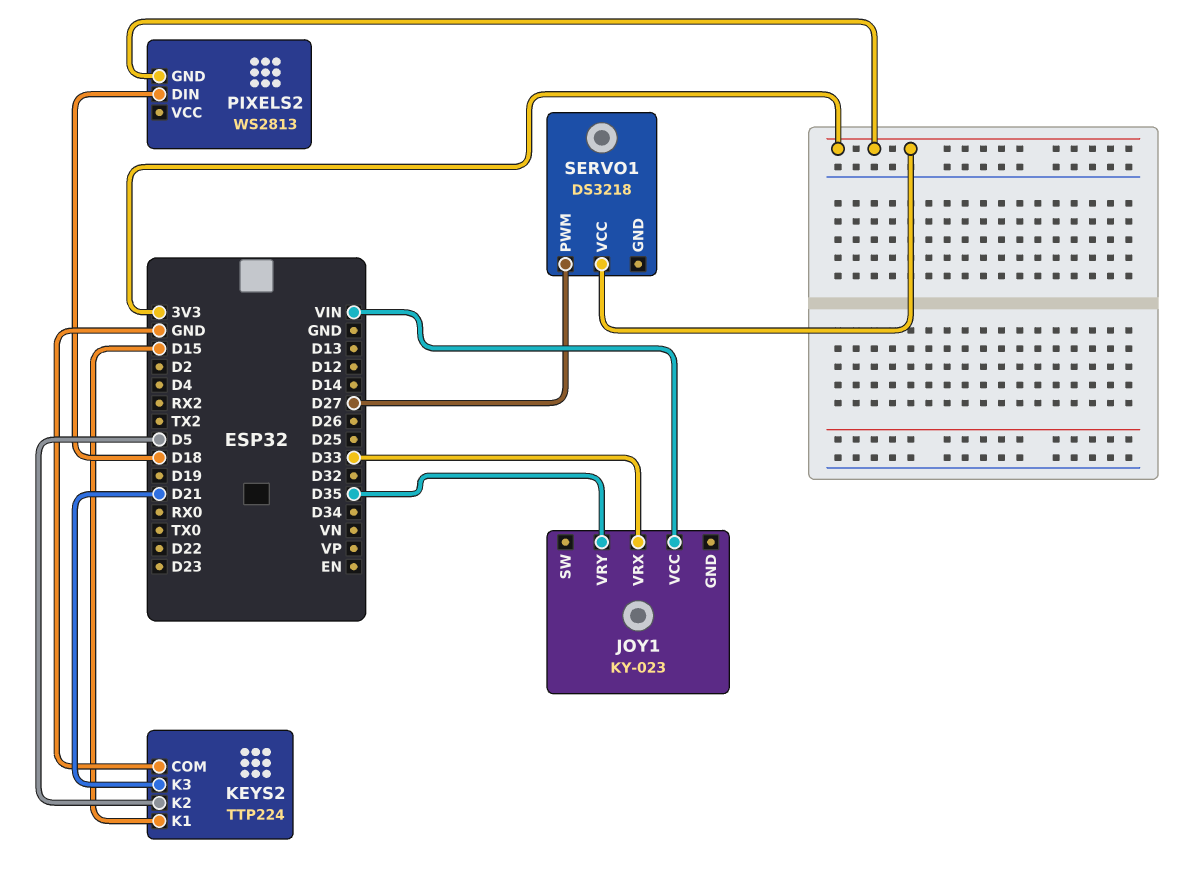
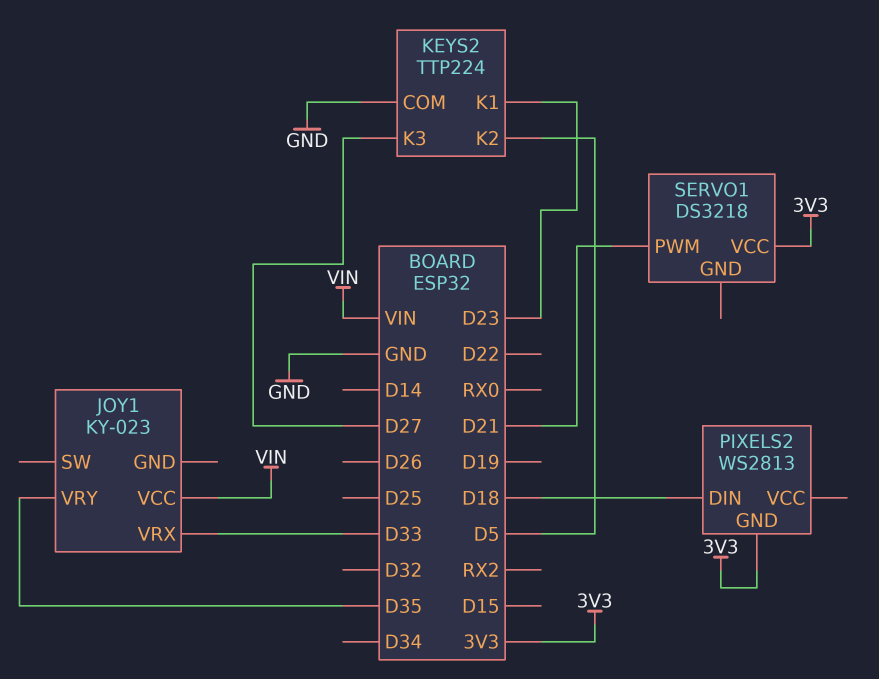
KEYS2 pin K1: D15 -> D23
KEYS2 pin K3: D21 -> D27
SERVO1 pin PWM: D27 -> D21

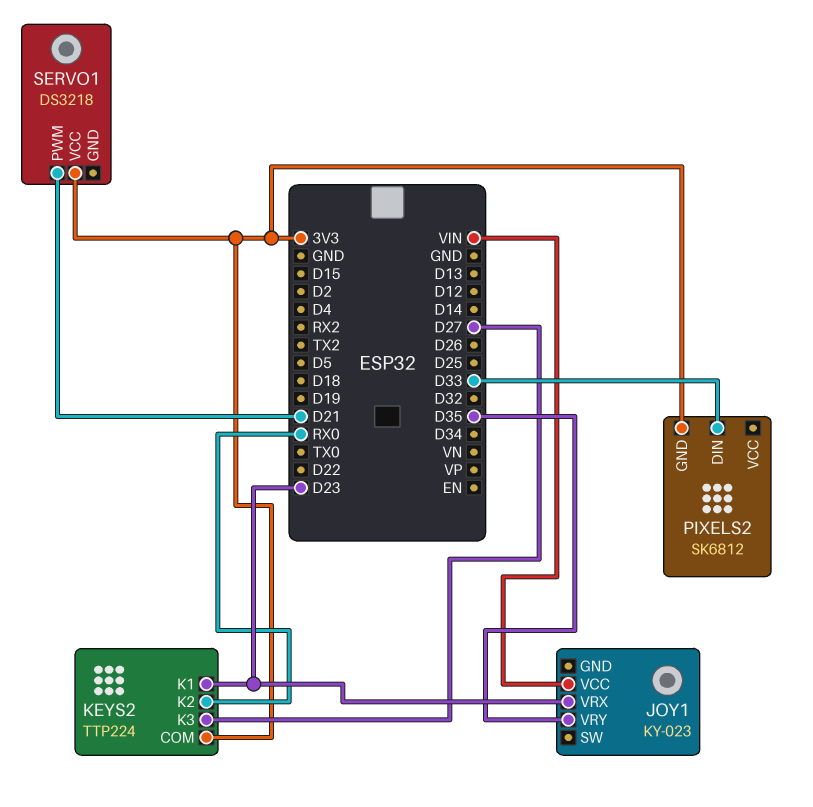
JOY1 pin VRX: D33 -> D23
KEYS2 pin COM: GND -> 3V3
KEYS2 pin K2: D5 -> RX0
PIXELS2: WS2813 -> SK6812
PIXELS2 pin DIN: D18 -> D33

